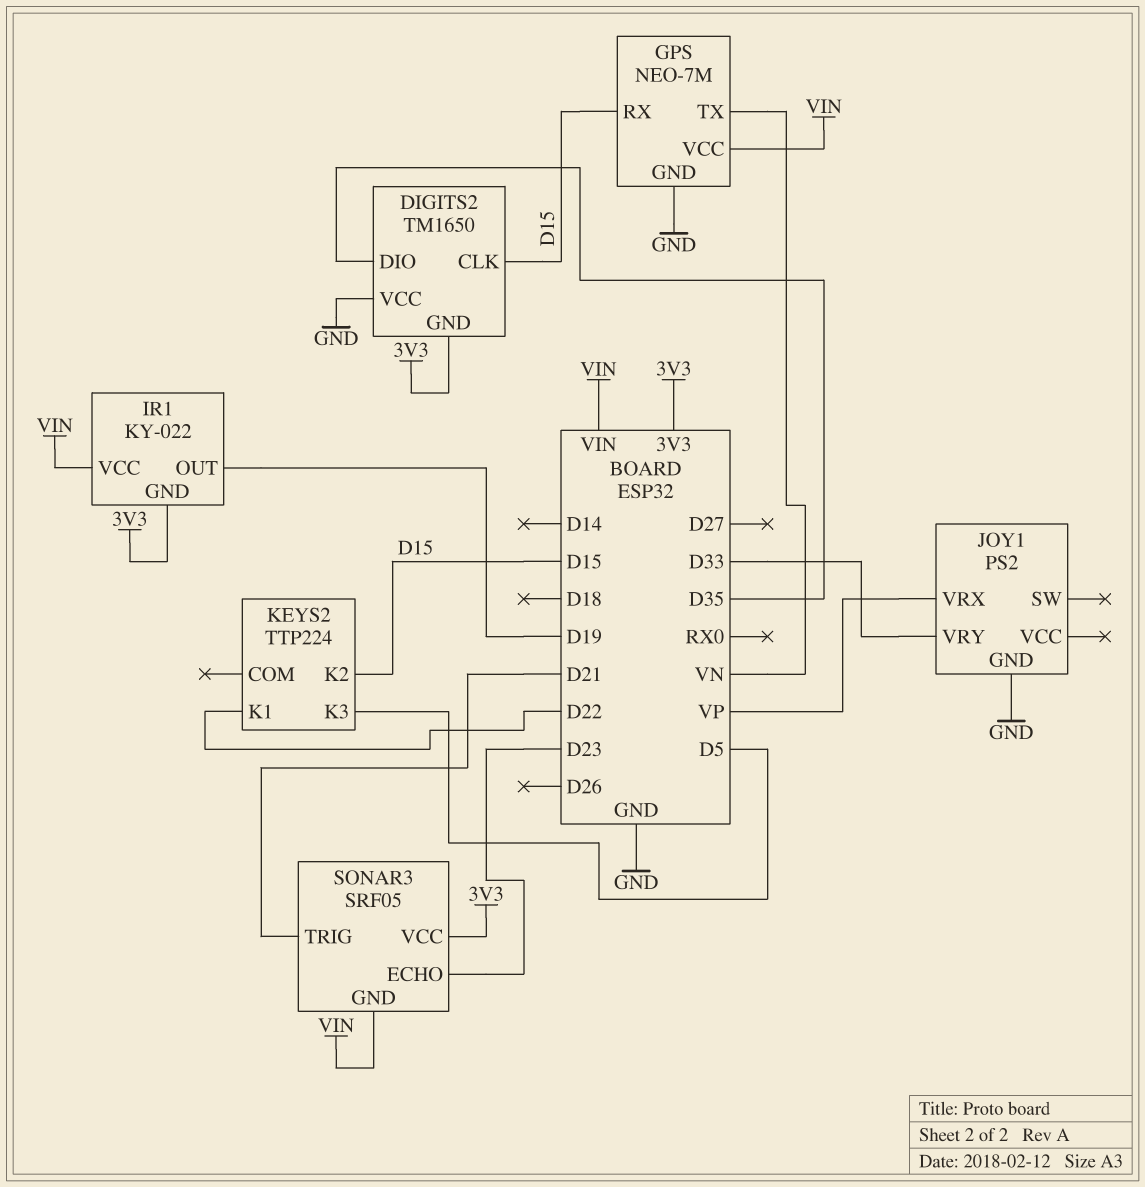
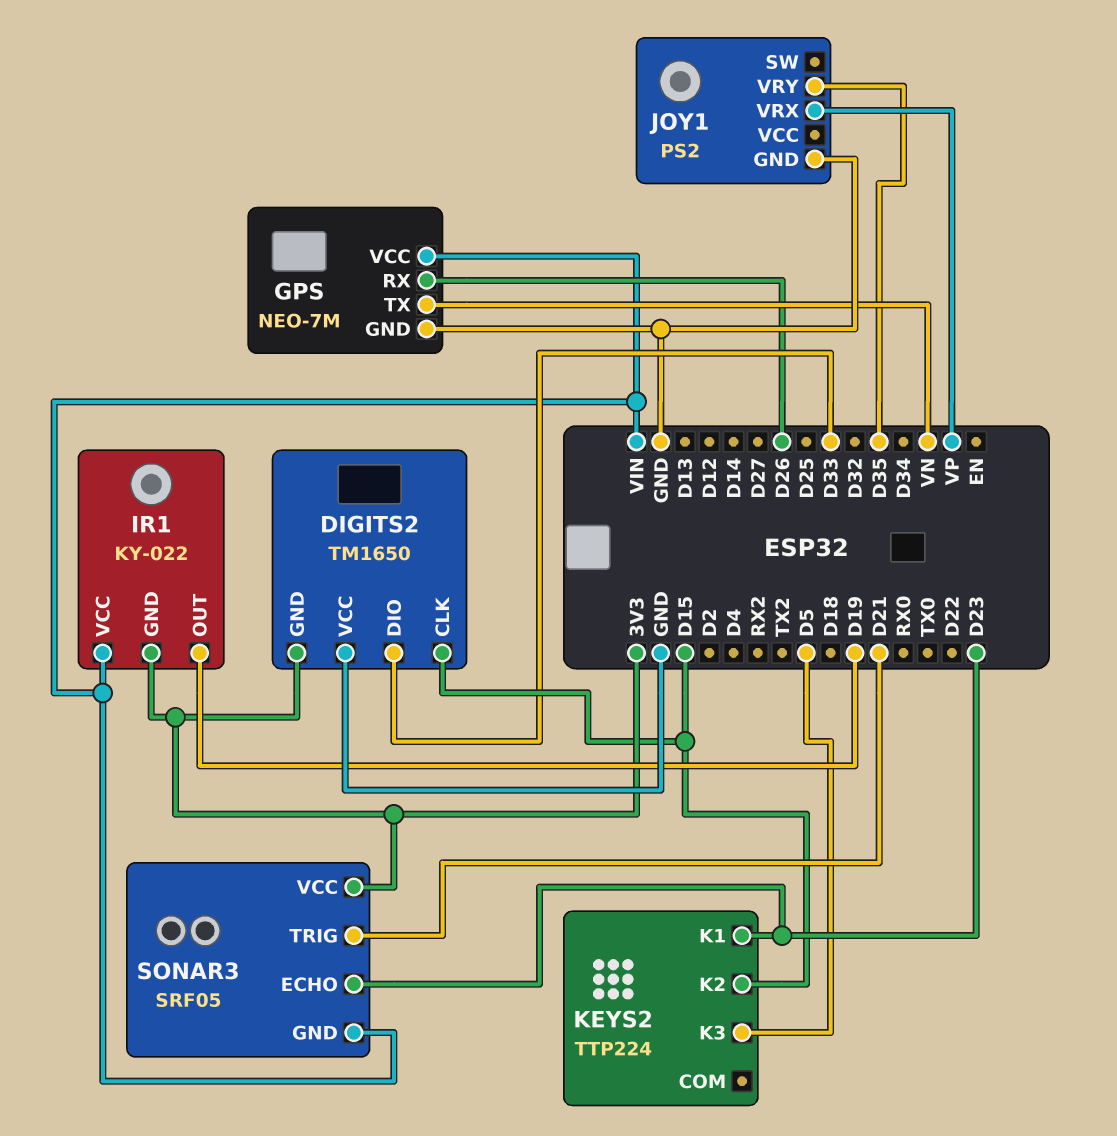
DIGITS2 pin DIO: D35 -> D33
GPS pin RX: D15 -> D26
JOY1 pin VRY: D33 -> D35
KEYS2 pin K1: D22 -> D23

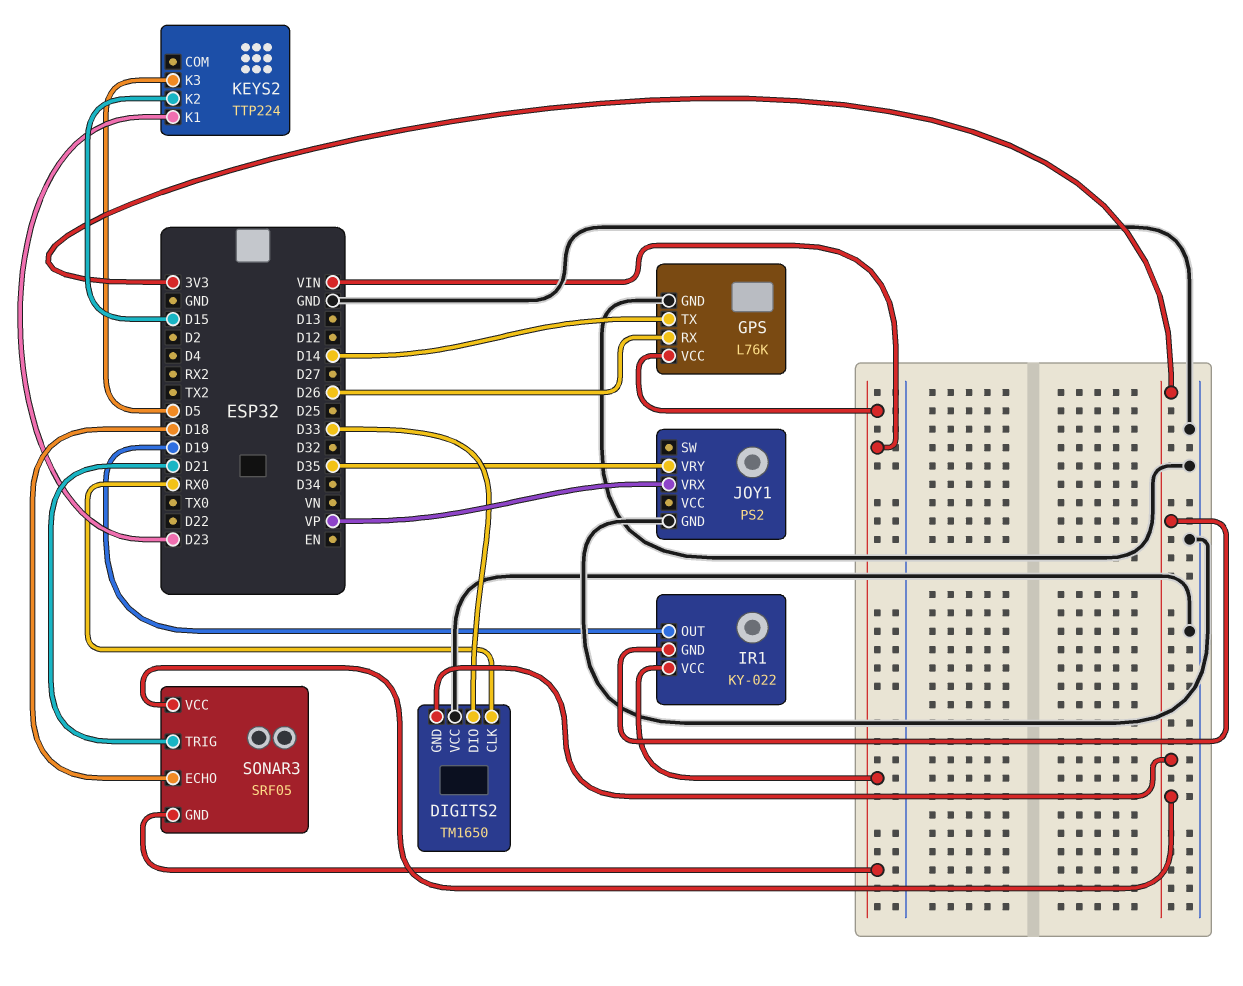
DIGITS2 pin CLK: D15 -> RX0
GPS: NEO-7M -> L76K
GPS pin TX: VN -> D14
SONAR3 pin ECHO: D23 -> D18

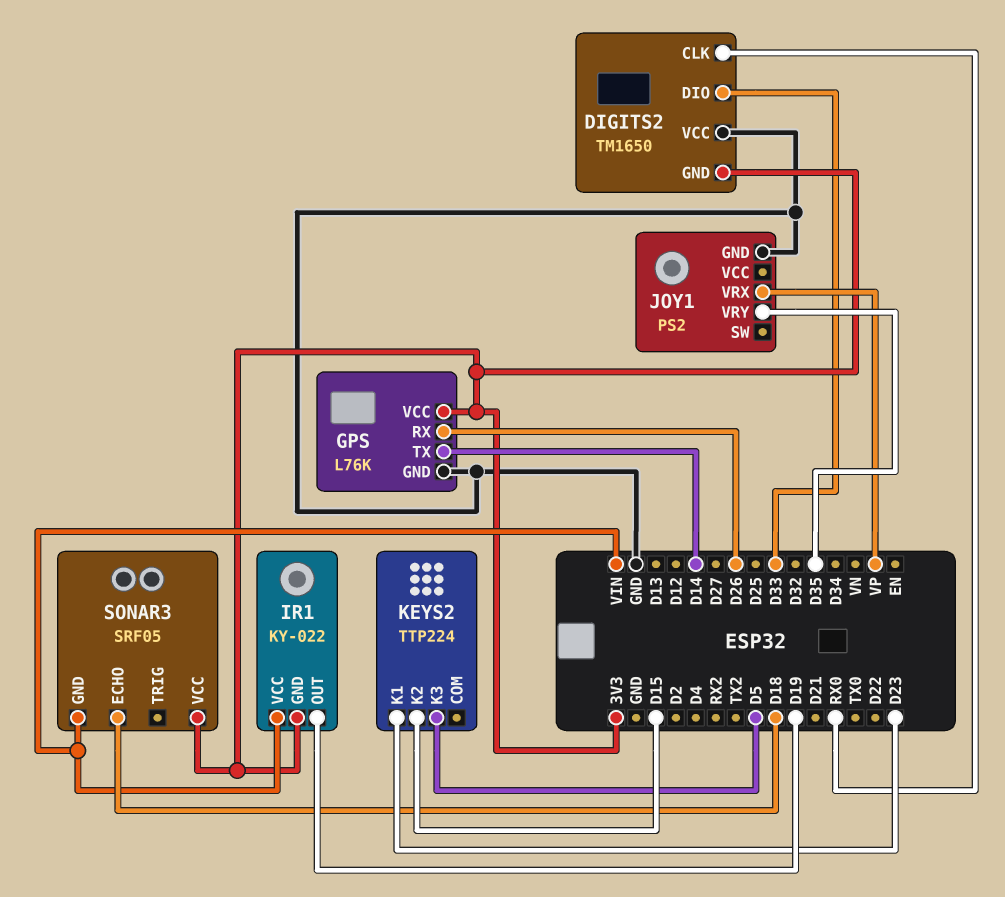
GPS pin VCC: VIN -> 3V3
SONAR3 pin TRIG: D21 -> none

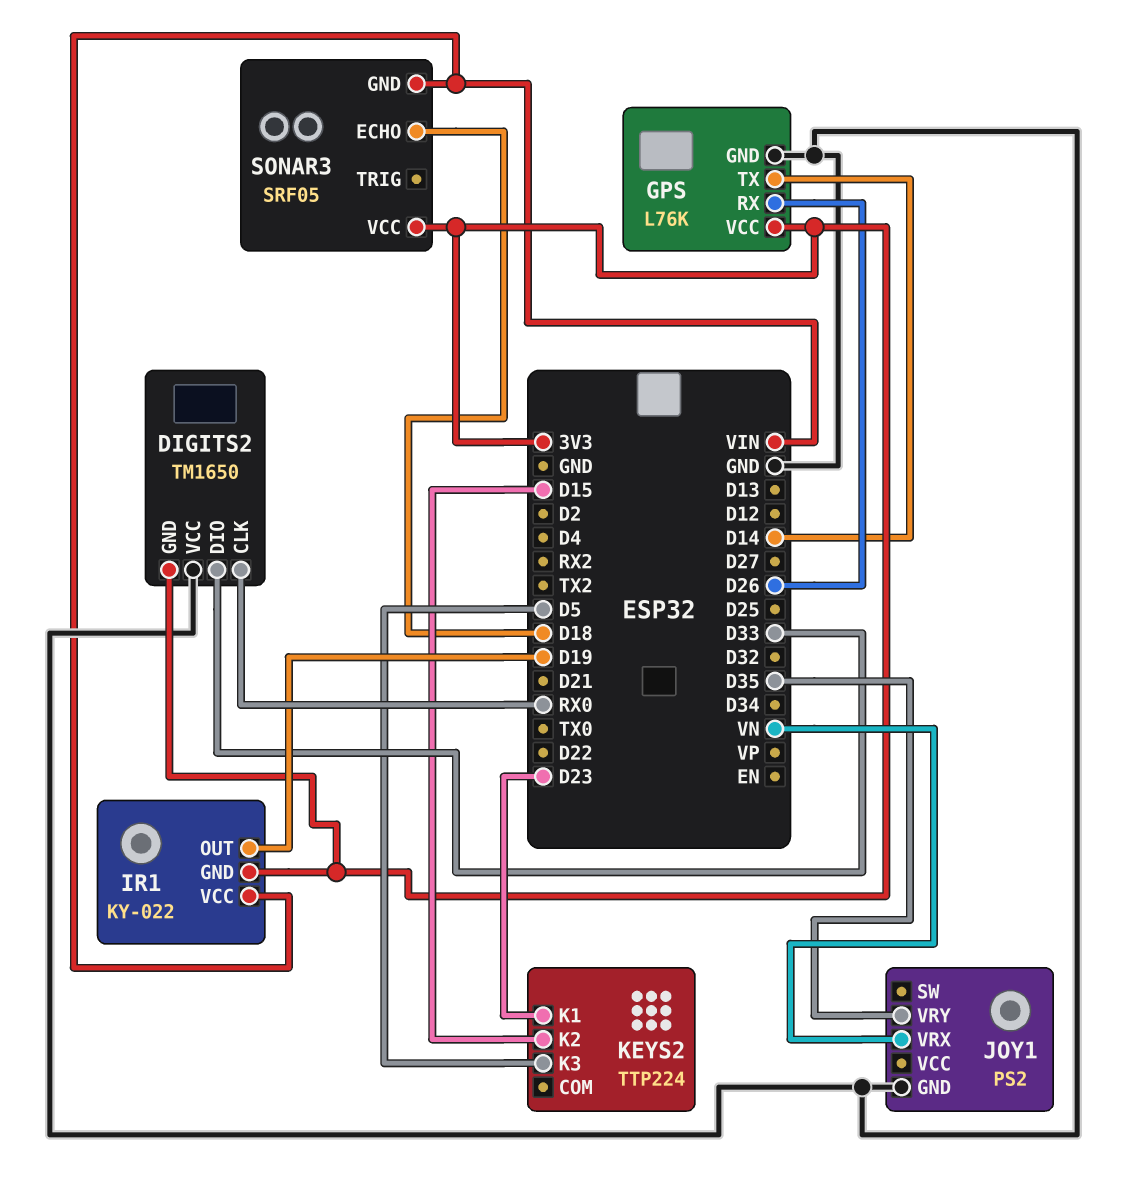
JOY1 pin VRX: VP -> VN

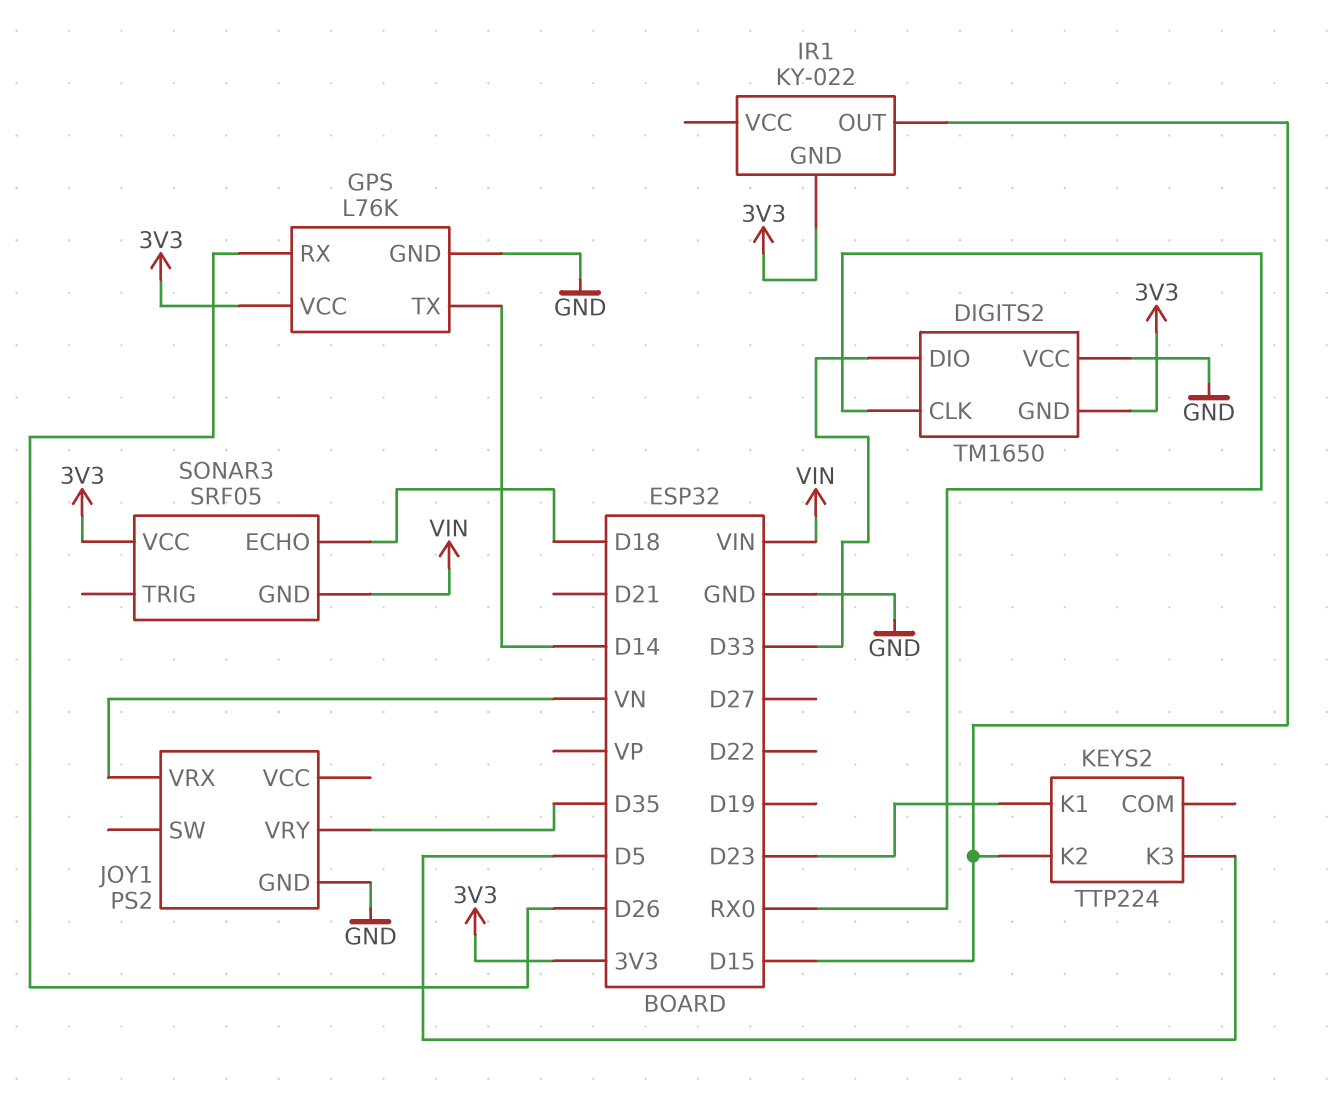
IR1 pin OUT: D19 -> D15
IR1 pin VCC: VIN -> none

